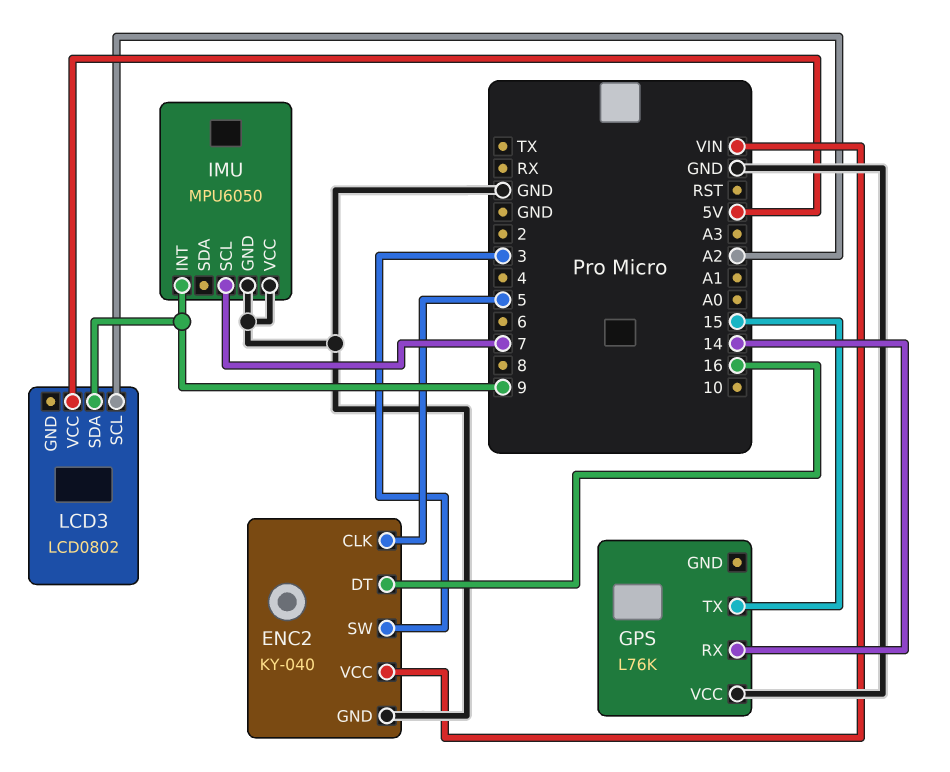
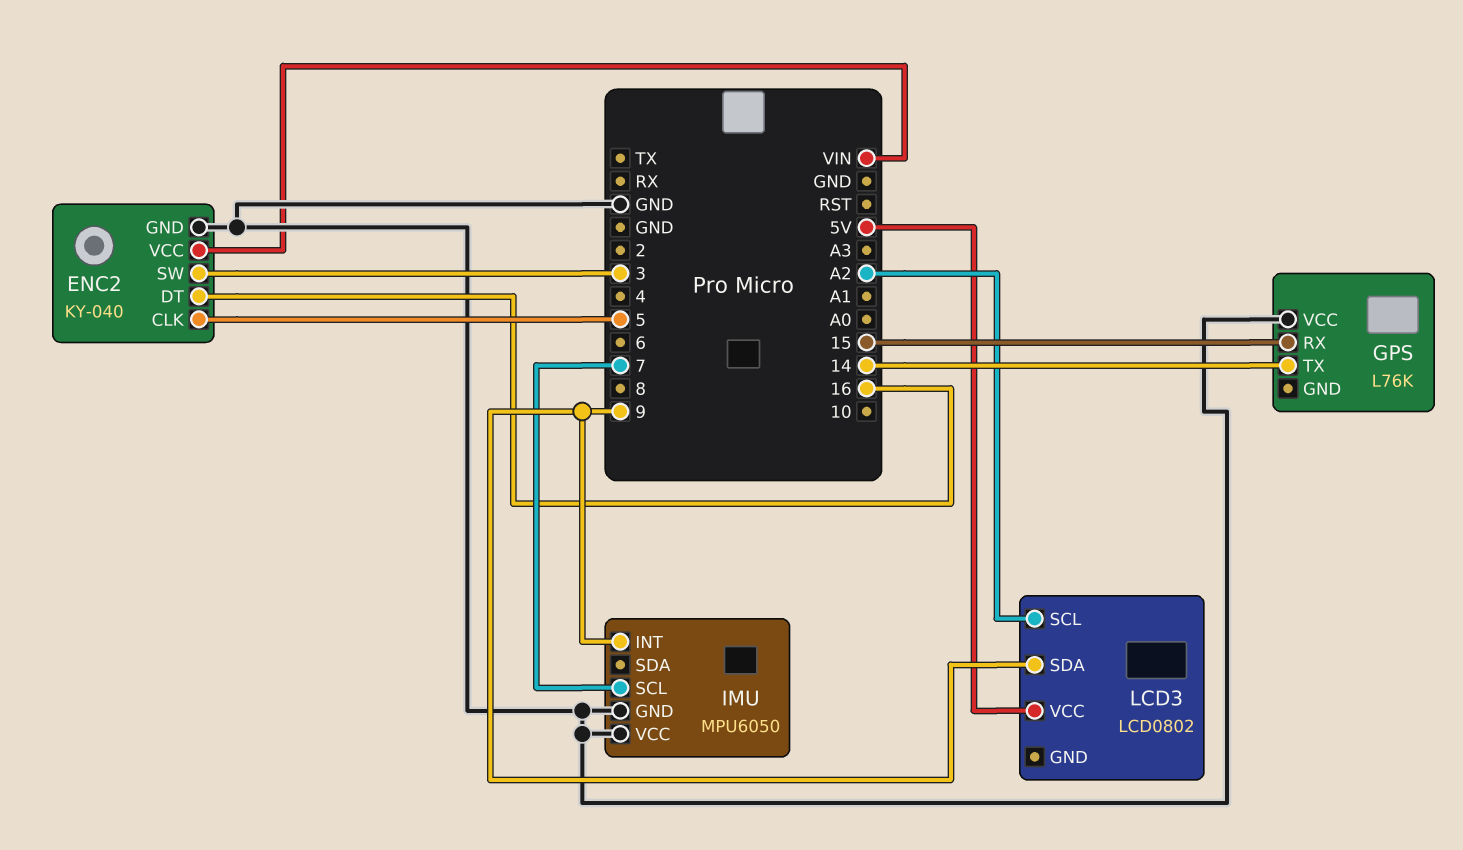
GPS pin RX: 14 -> 15
GPS pin TX: 15 -> 14

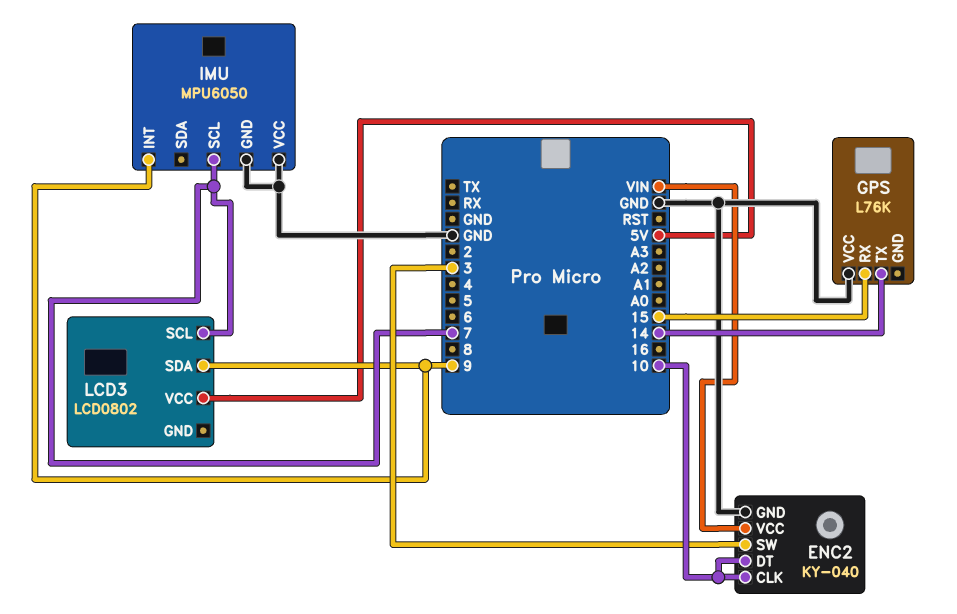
ENC2 pin CLK: 5 -> 10
ENC2 pin DT: 16 -> 10
LCD3 pin SCL: A2 -> 7

